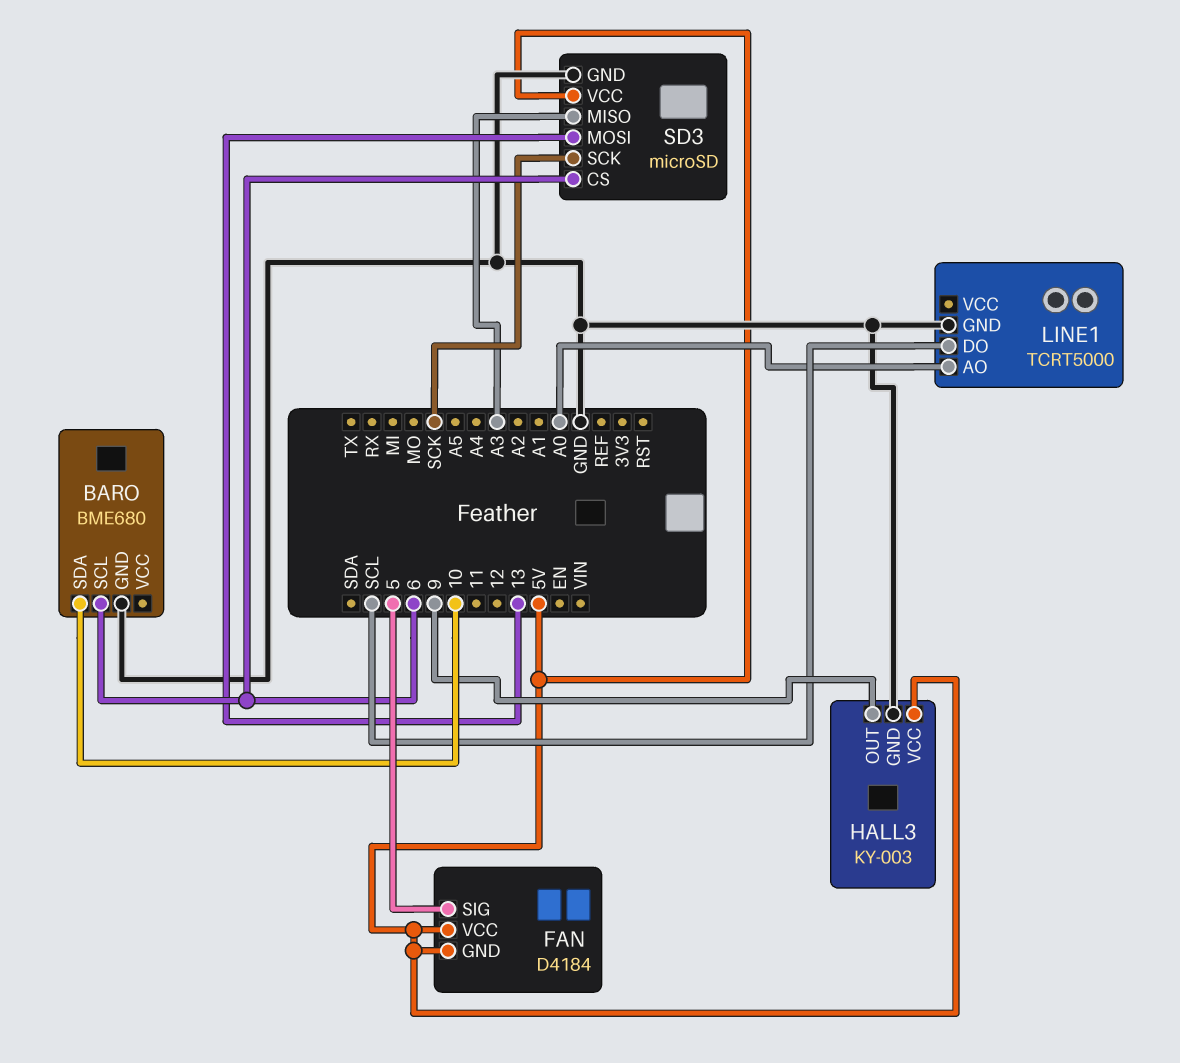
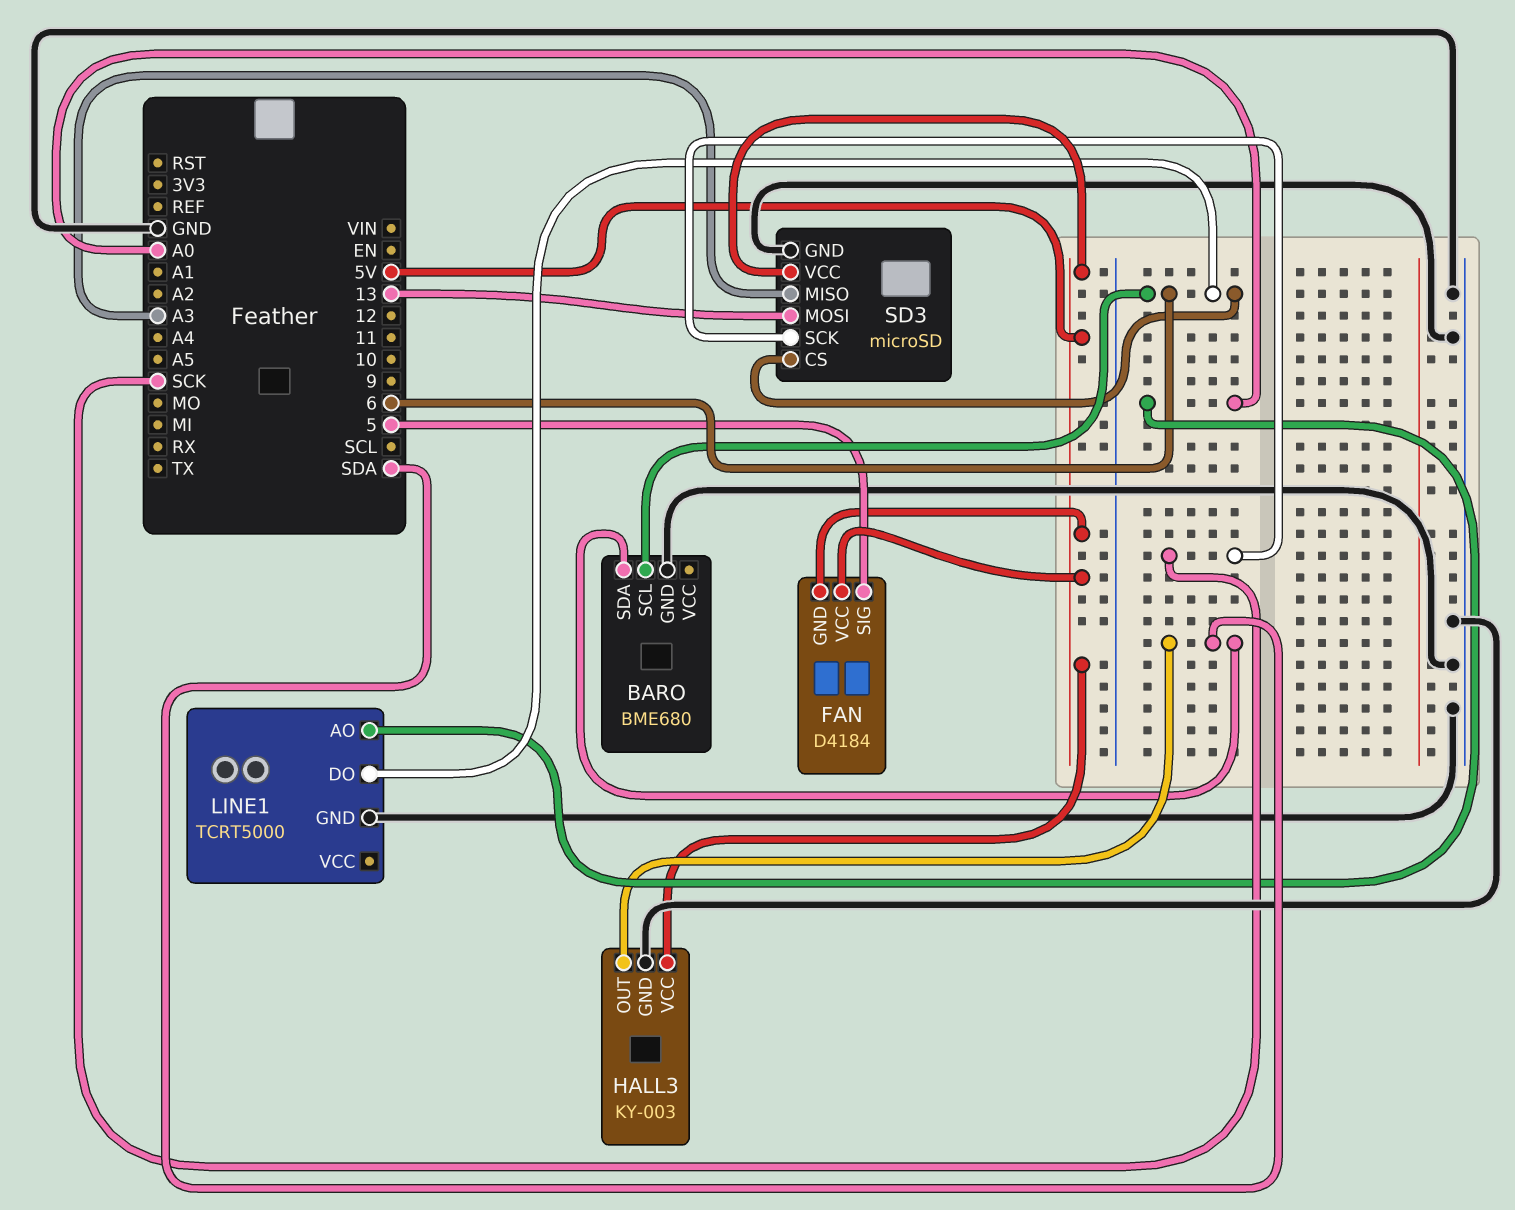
BARO pin SDA: 10 -> SDA
HALL3 pin OUT: 9 -> SDA
LINE1 pin DO: SCL -> 6

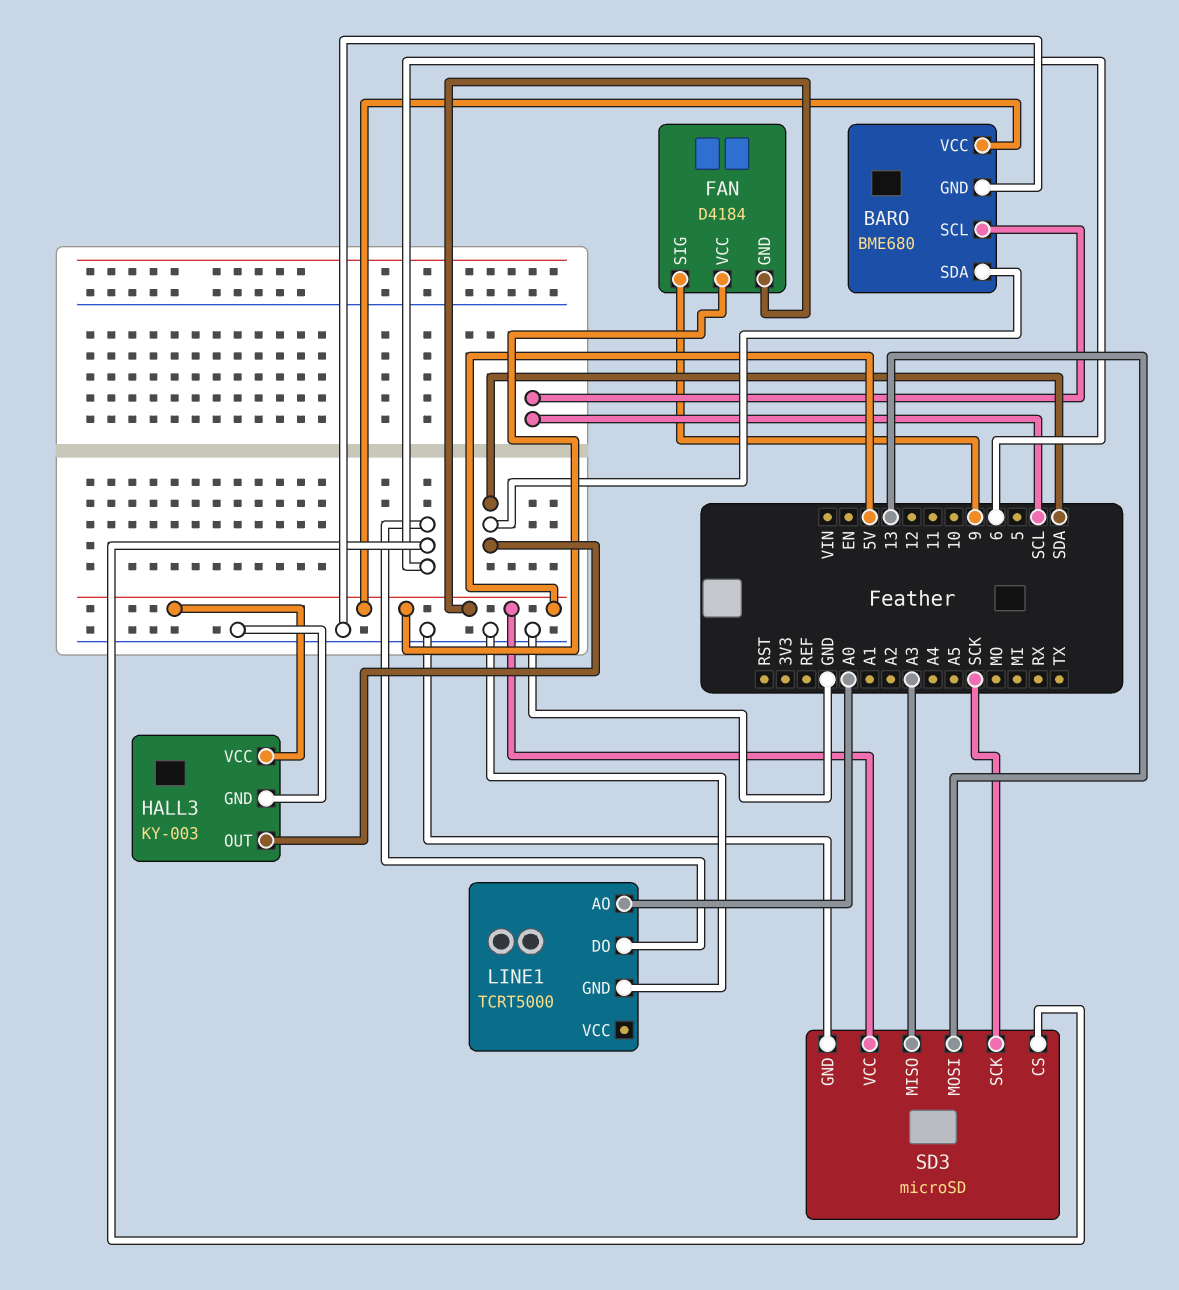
BARO pin SCL: 6 -> SCL
BARO pin VCC: none -> 5V
FAN pin SIG: 5 -> 9

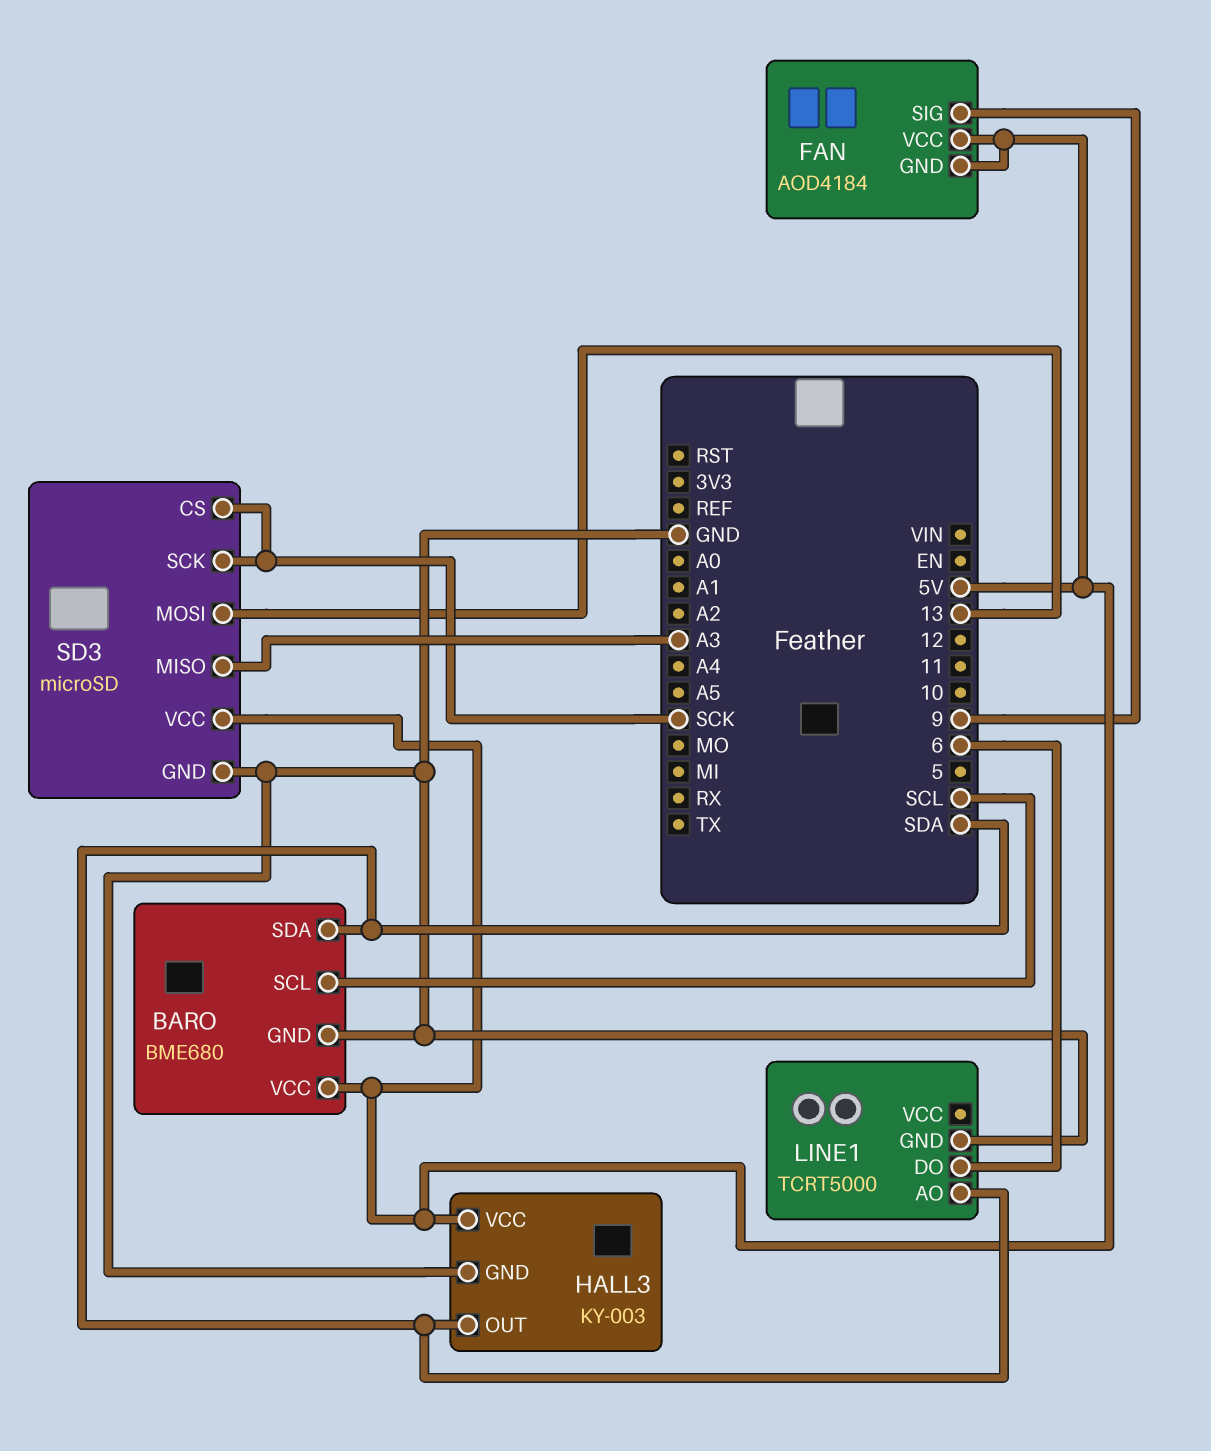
FAN: D4184 -> AOD4184
LINE1 pin AO: A0 -> SDA
SD3 pin CS: 6 -> SCK

